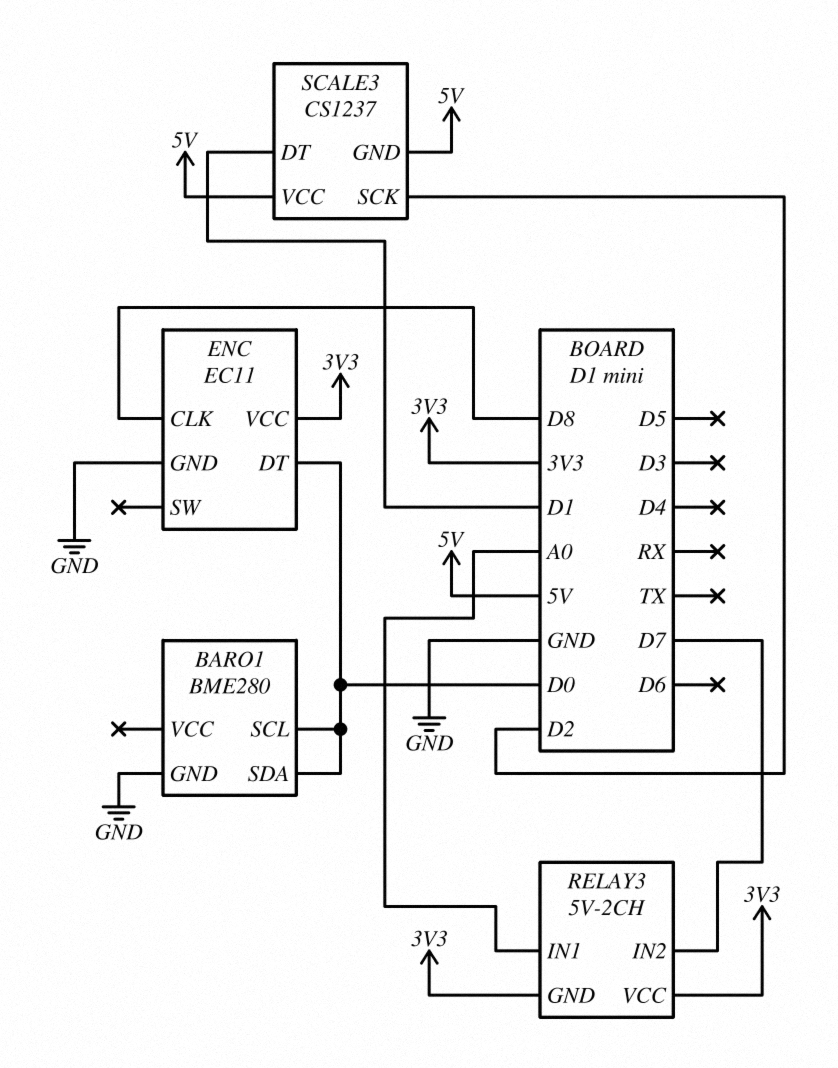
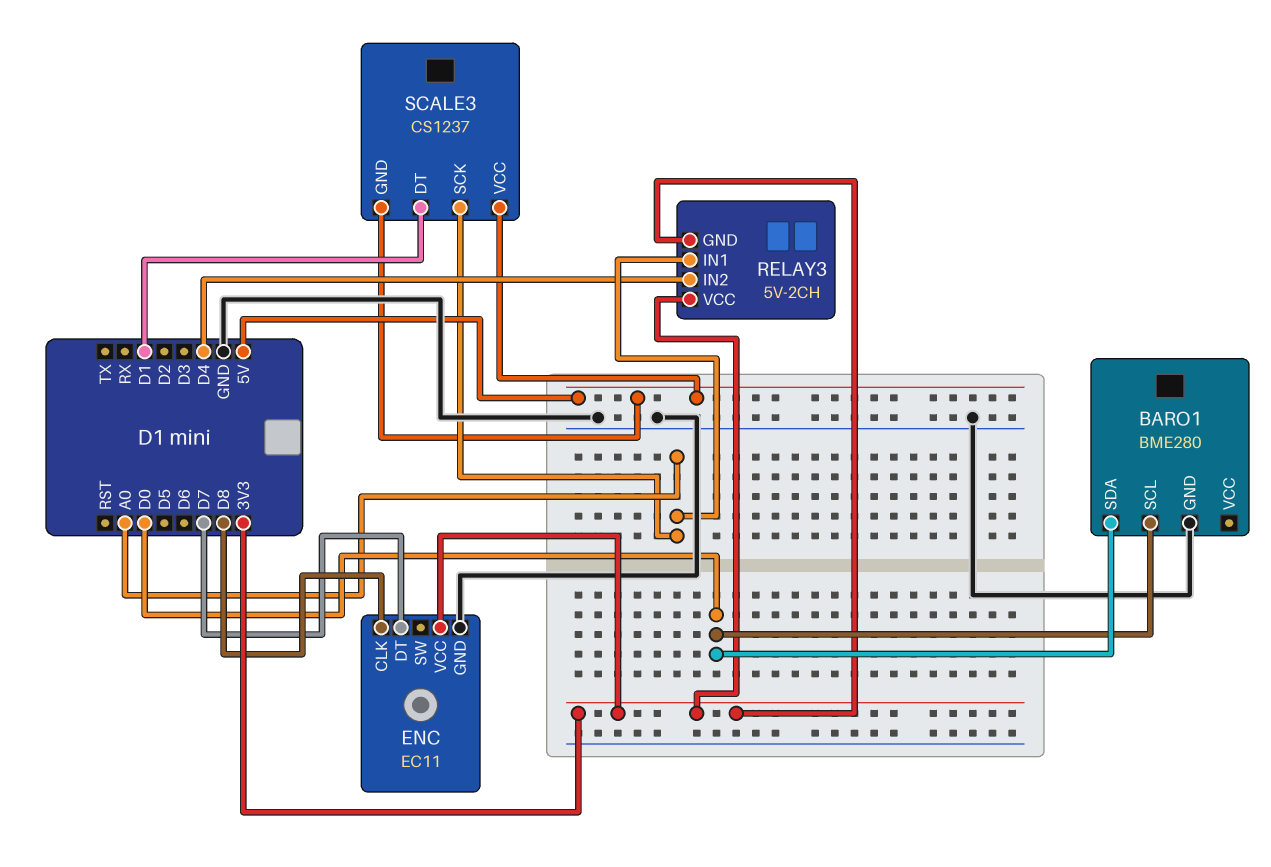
ENC pin DT: D0 -> D7
RELAY3 pin IN2: D7 -> D4
SCALE3 pin SCK: D2 -> A0

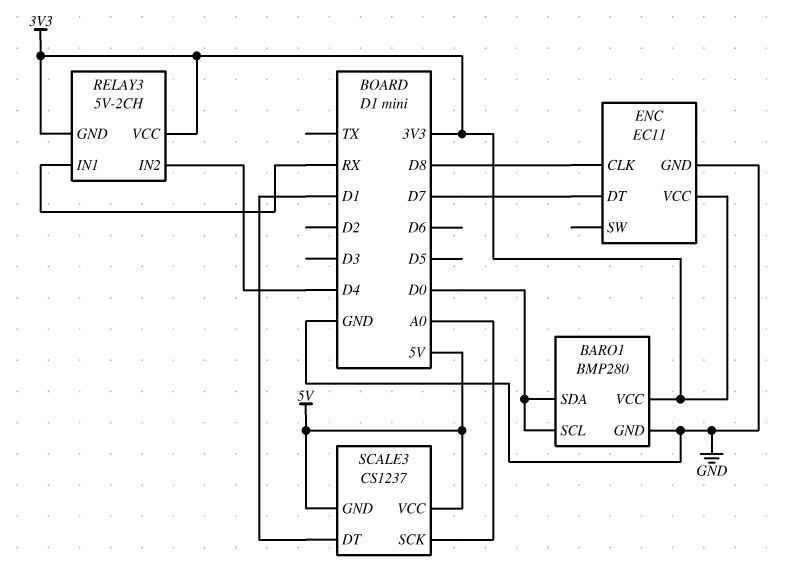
BARO1: BME280 -> BMP280
BARO1 pin VCC: none -> 3V3
RELAY3 pin IN1: A0 -> RX

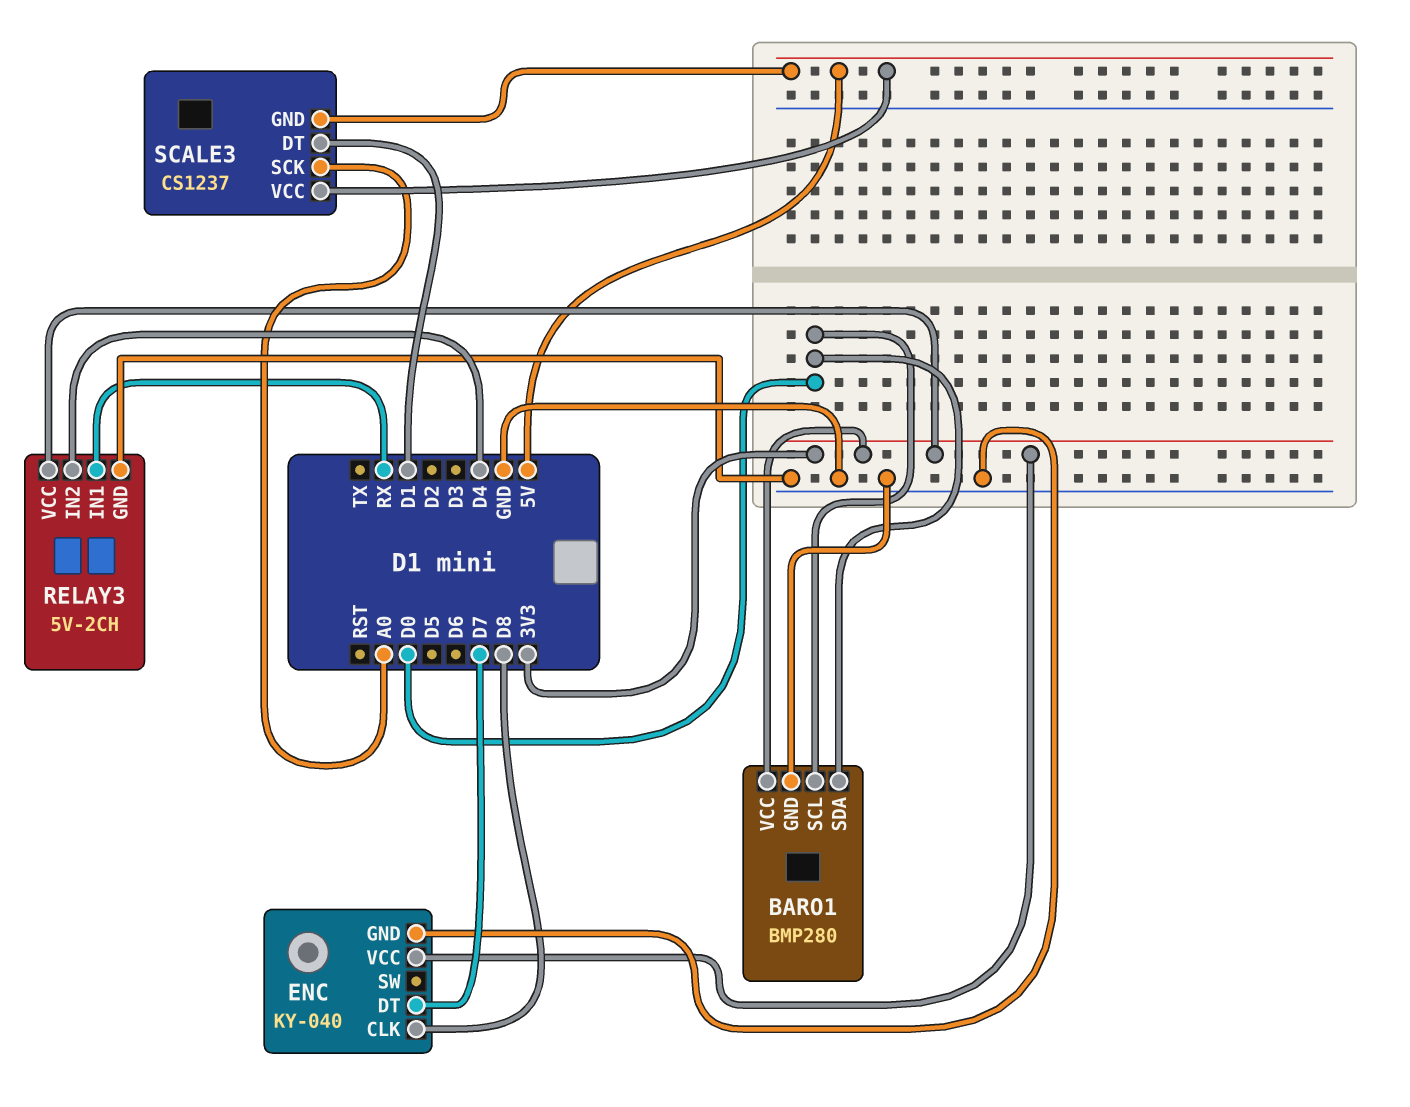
ENC: EC11 -> KY-040
RELAY3 pin GND: 3V3 -> GND

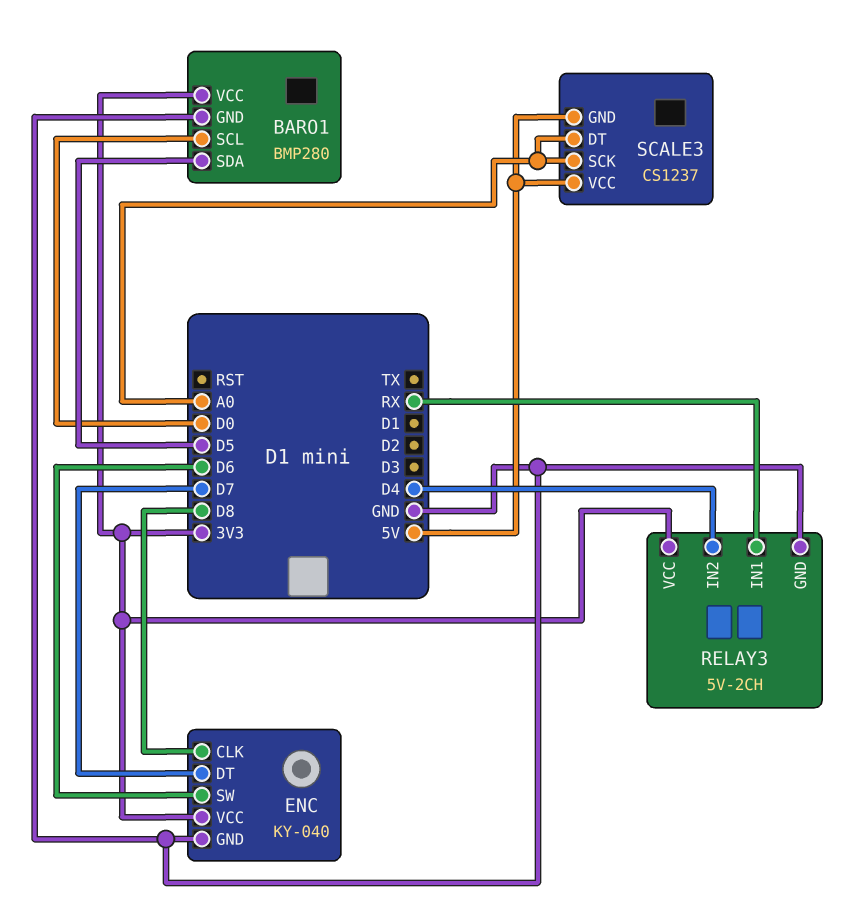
BARO1 pin SDA: D0 -> D5
ENC pin SW: none -> D6
SCALE3 pin DT: D1 -> A0

